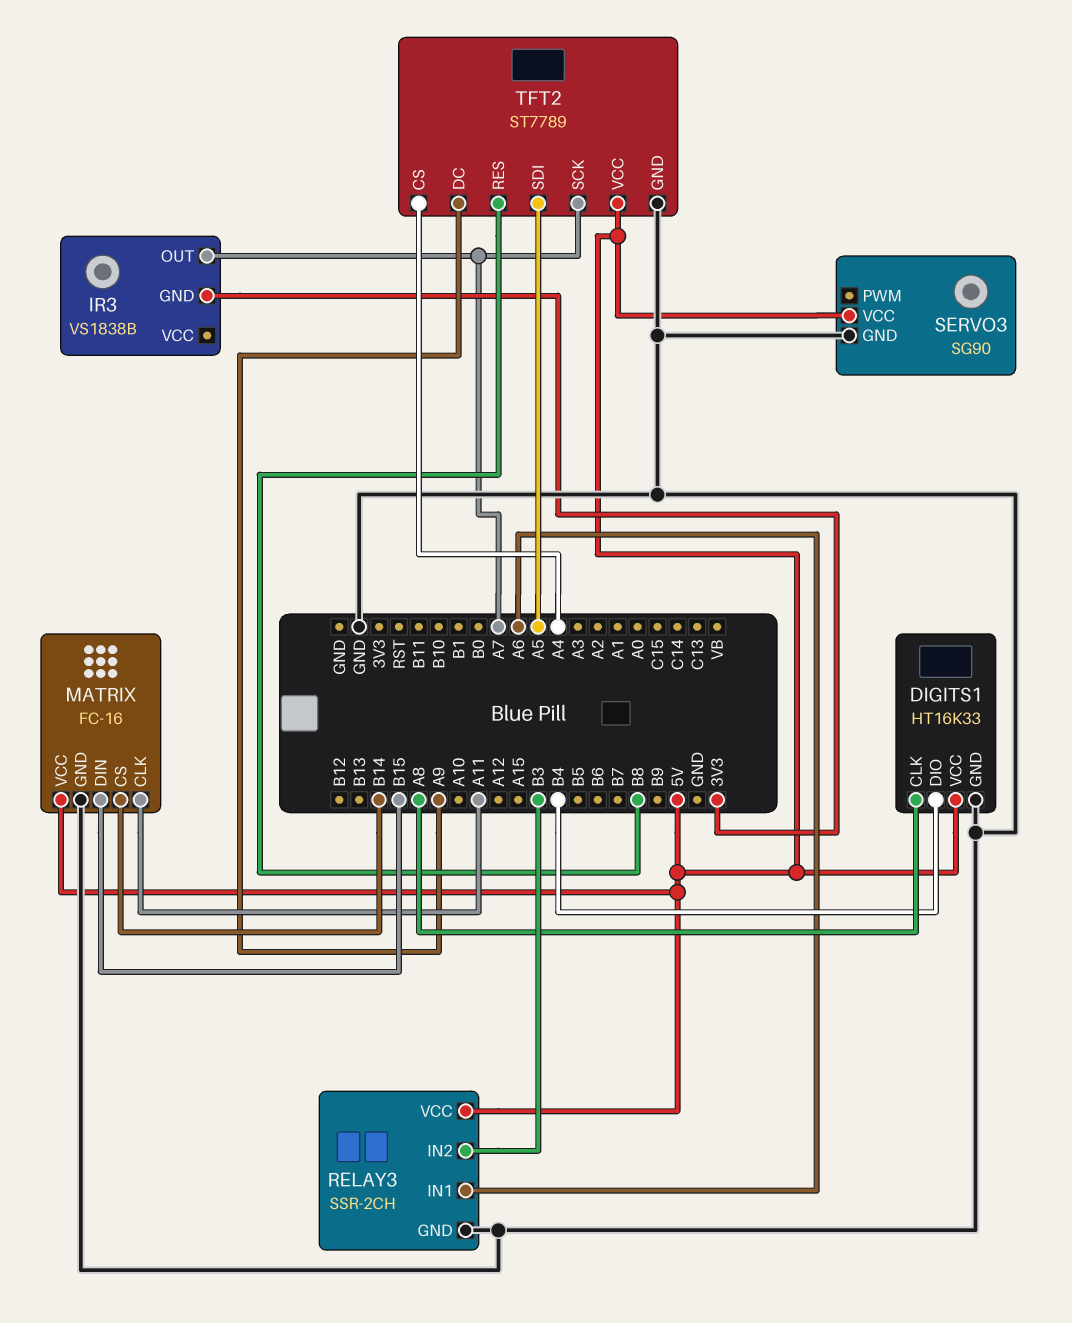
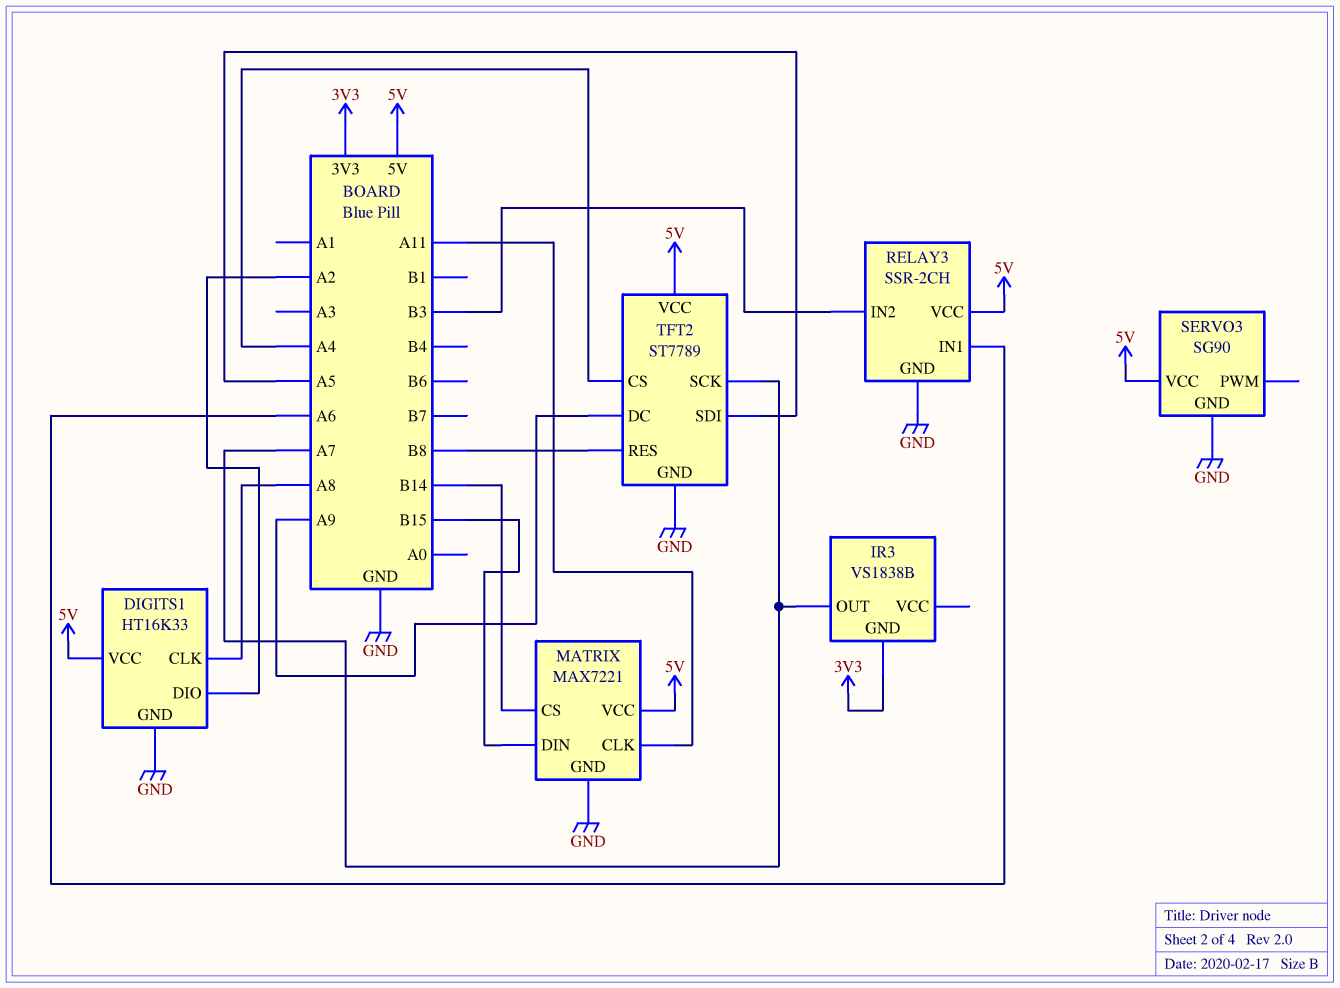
DIGITS1 pin DIO: B4 -> A2
MATRIX: FC-16 -> MAX7221

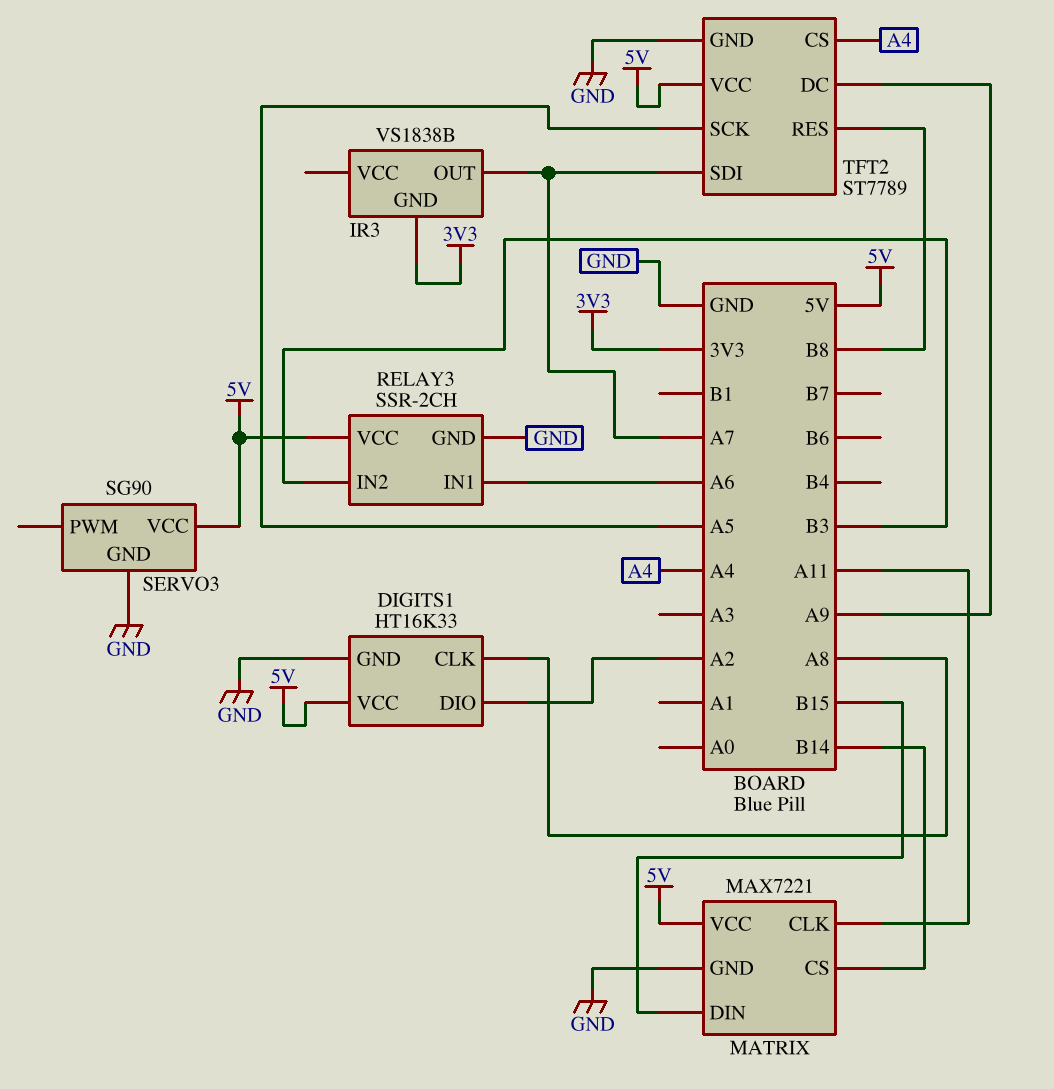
TFT2 pin SCK: A7 -> A5
TFT2 pin SDI: A5 -> A7

